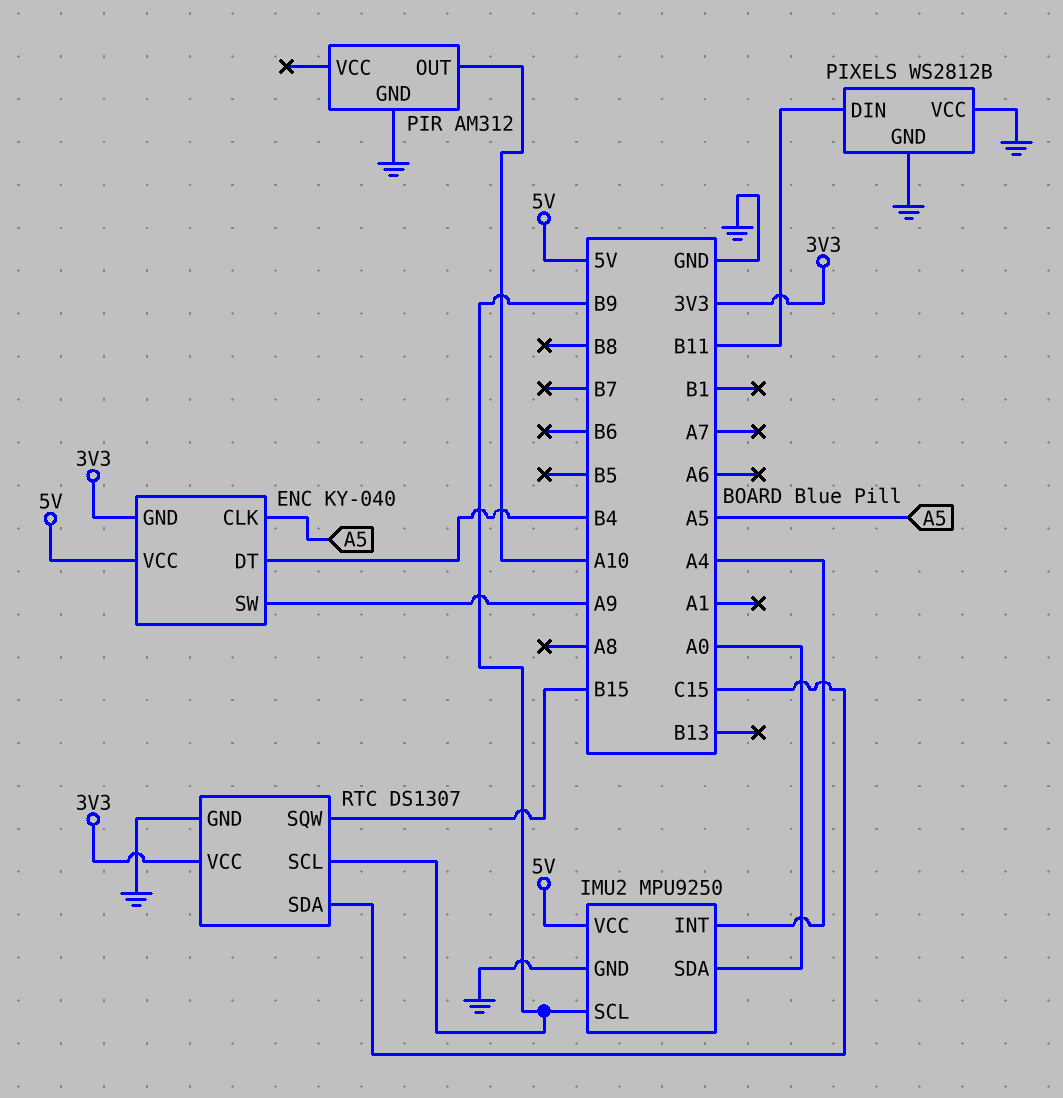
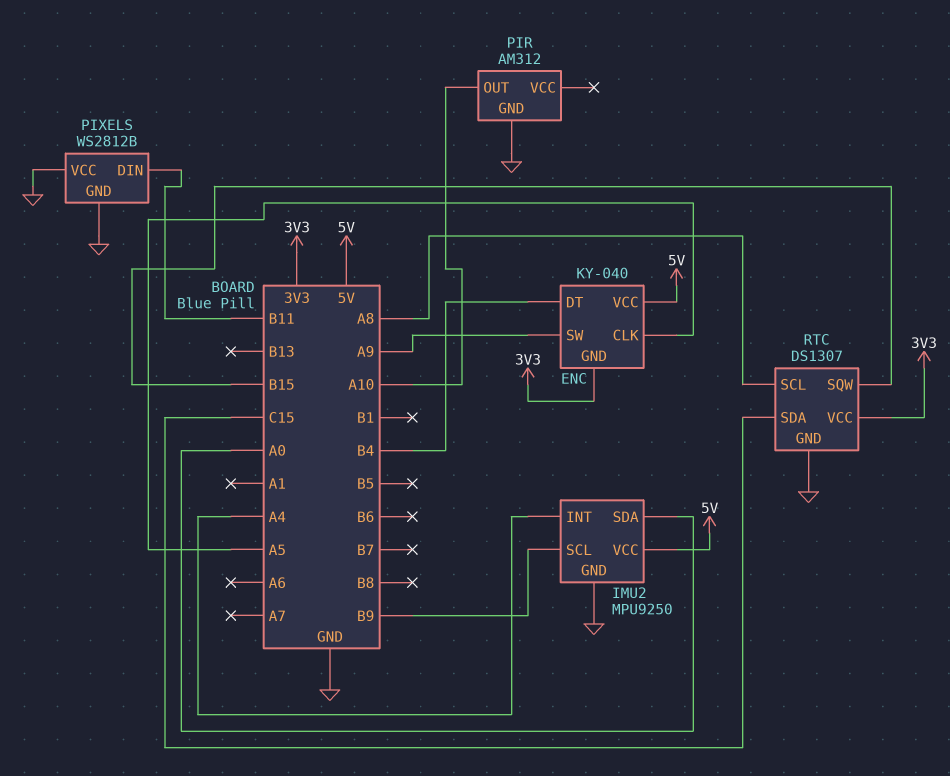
RTC pin SCL: B9 -> A8

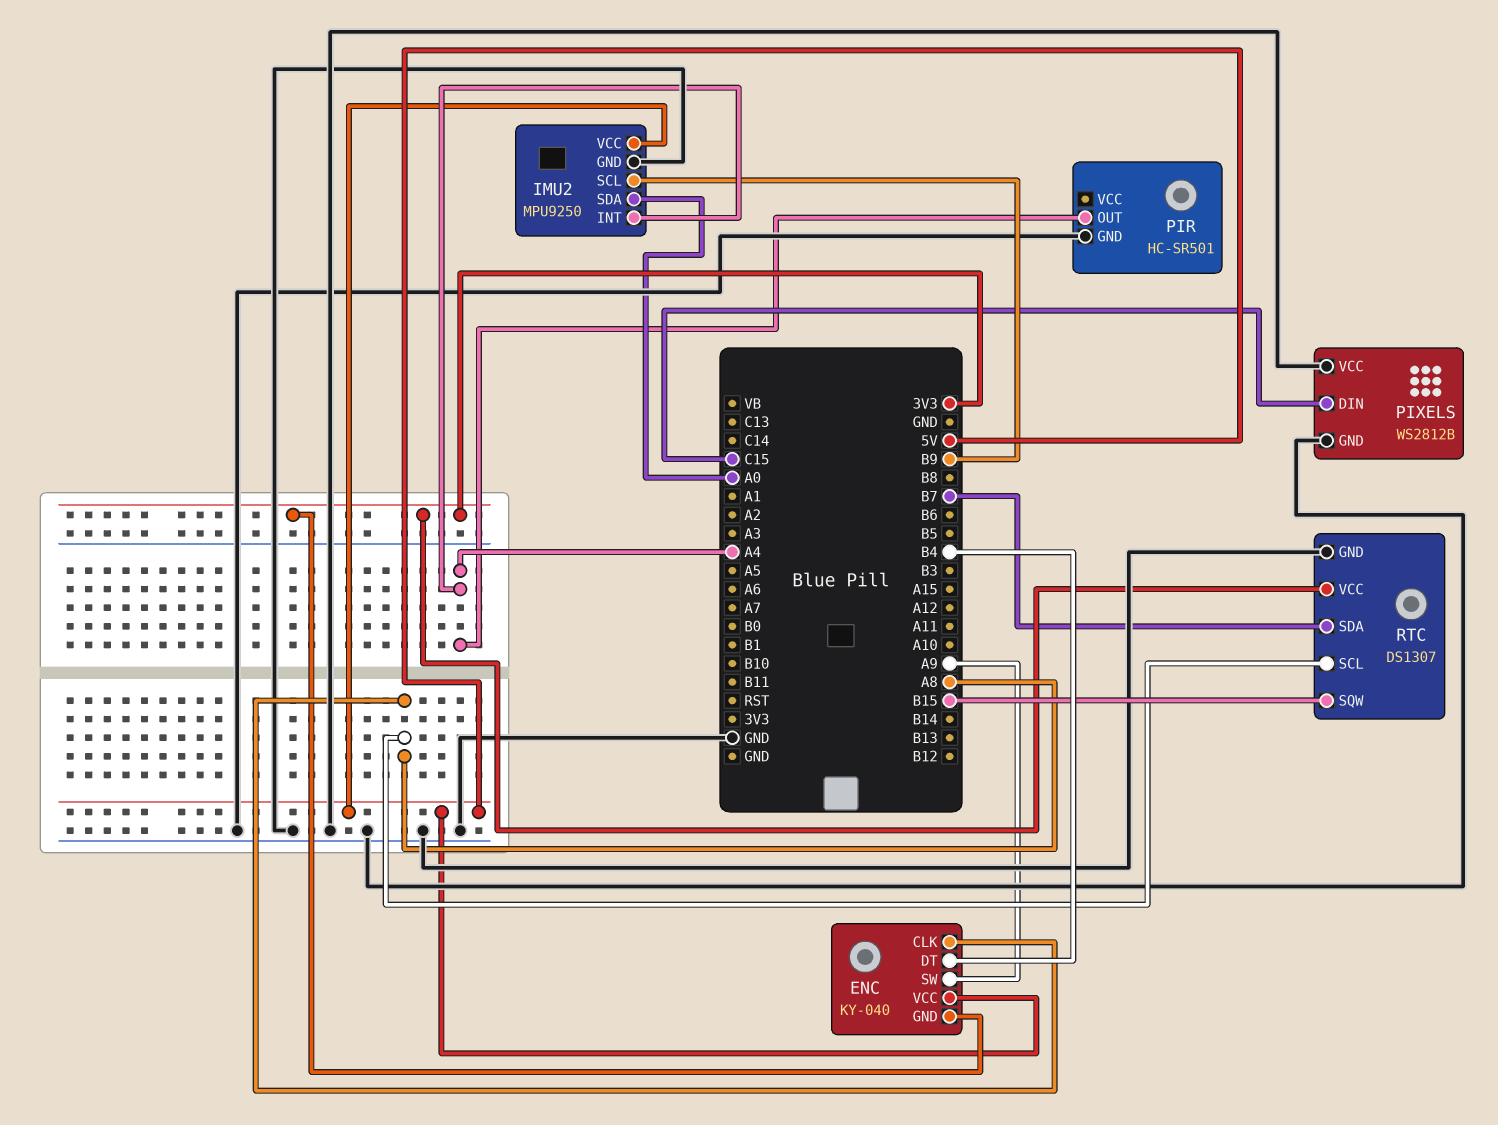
ENC pin CLK: A5 -> A8
PIR: AM312 -> HC-SR501
PIR pin OUT: A10 -> A4
PIXELS pin DIN: B11 -> C15
RTC pin SDA: C15 -> B7

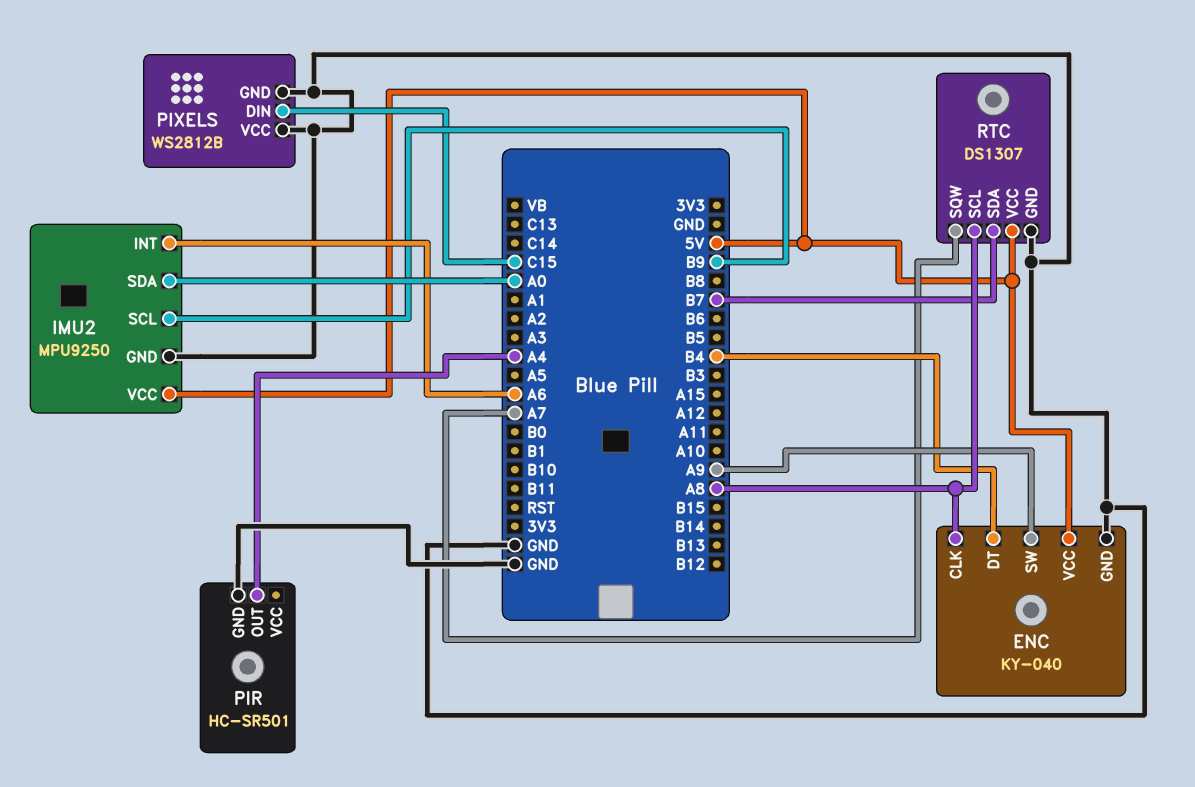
ENC pin GND: 3V3 -> GND
IMU2 pin INT: A4 -> A6
RTC pin SQW: B15 -> A7
RTC pin VCC: 3V3 -> 5V

